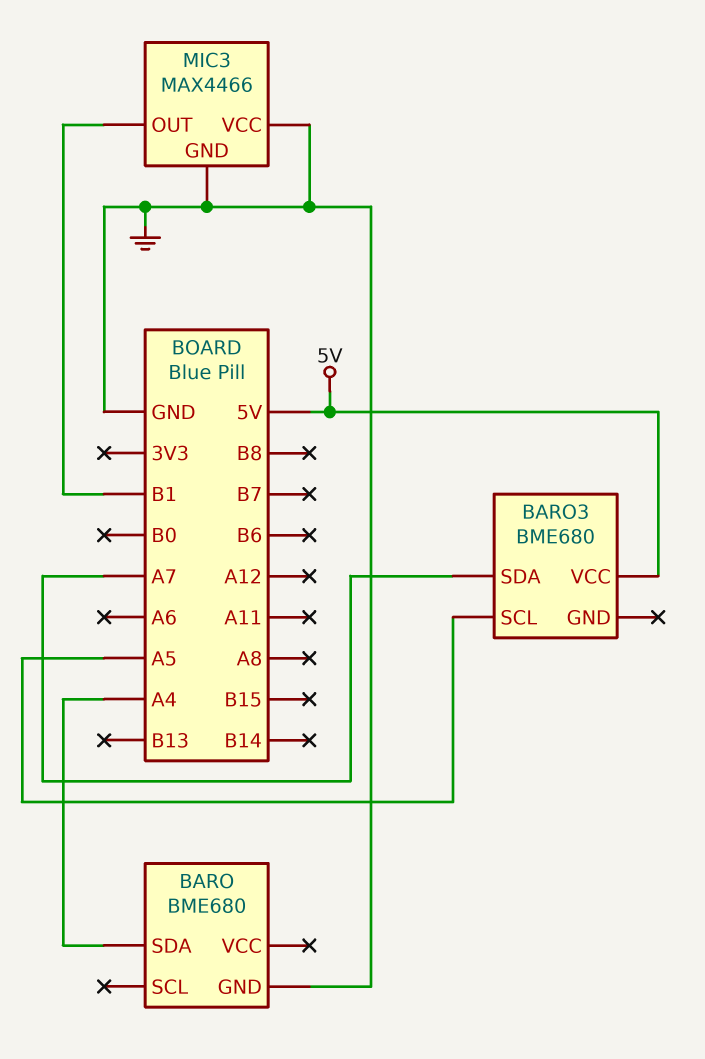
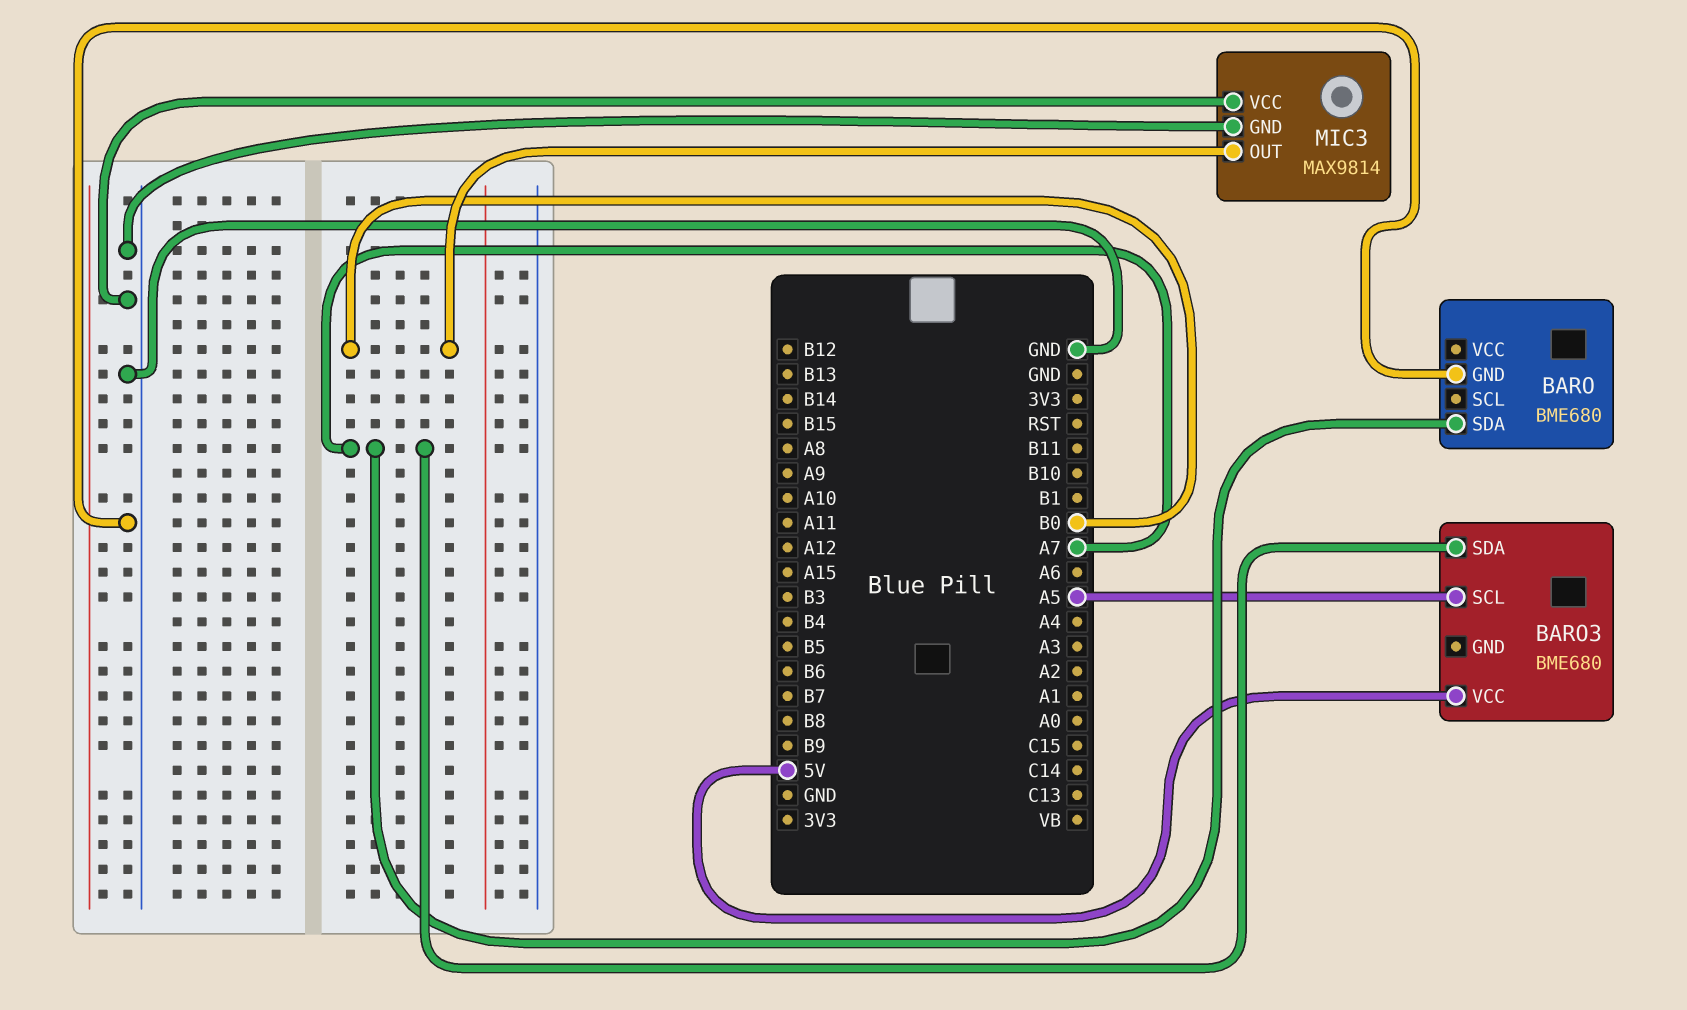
BARO pin SDA: A4 -> A7
MIC3: MAX4466 -> MAX9814
MIC3 pin OUT: B1 -> B0

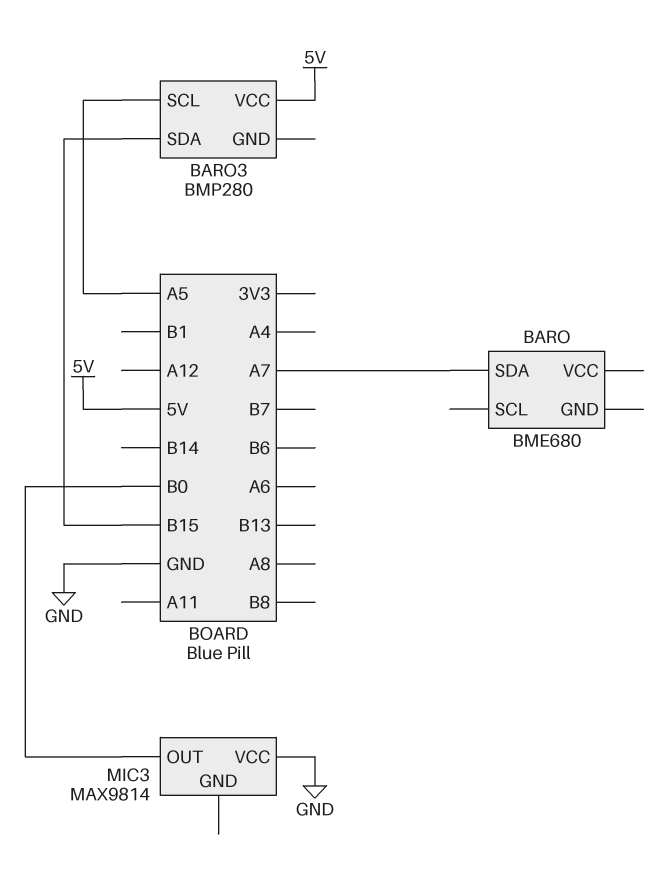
BARO pin GND: GND -> none
BARO3: BME680 -> BMP280
BARO3 pin SDA: A7 -> B15
MIC3 pin GND: GND -> none

